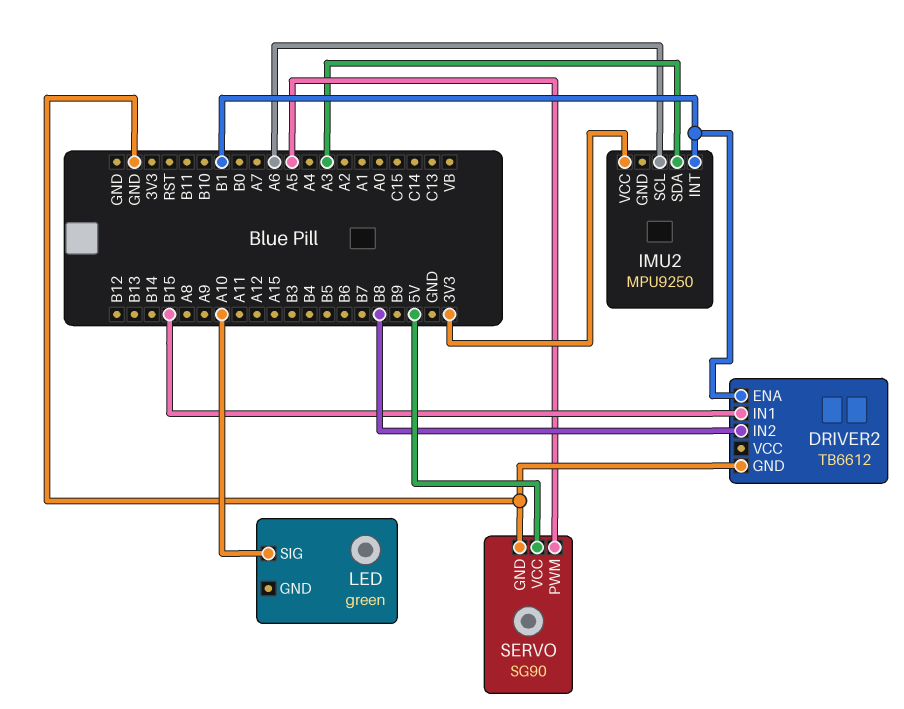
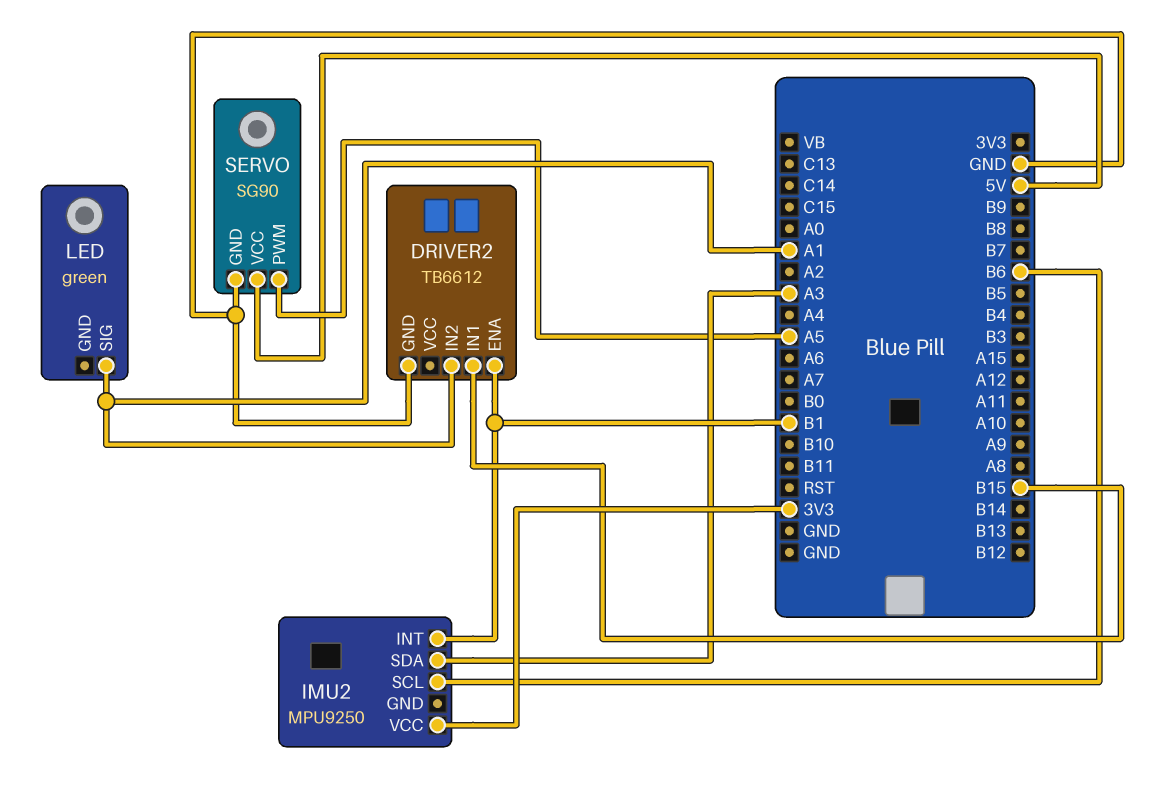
DRIVER2 pin IN2: B8 -> A1
IMU2 pin SCL: A6 -> B6
LED pin SIG: A10 -> A1

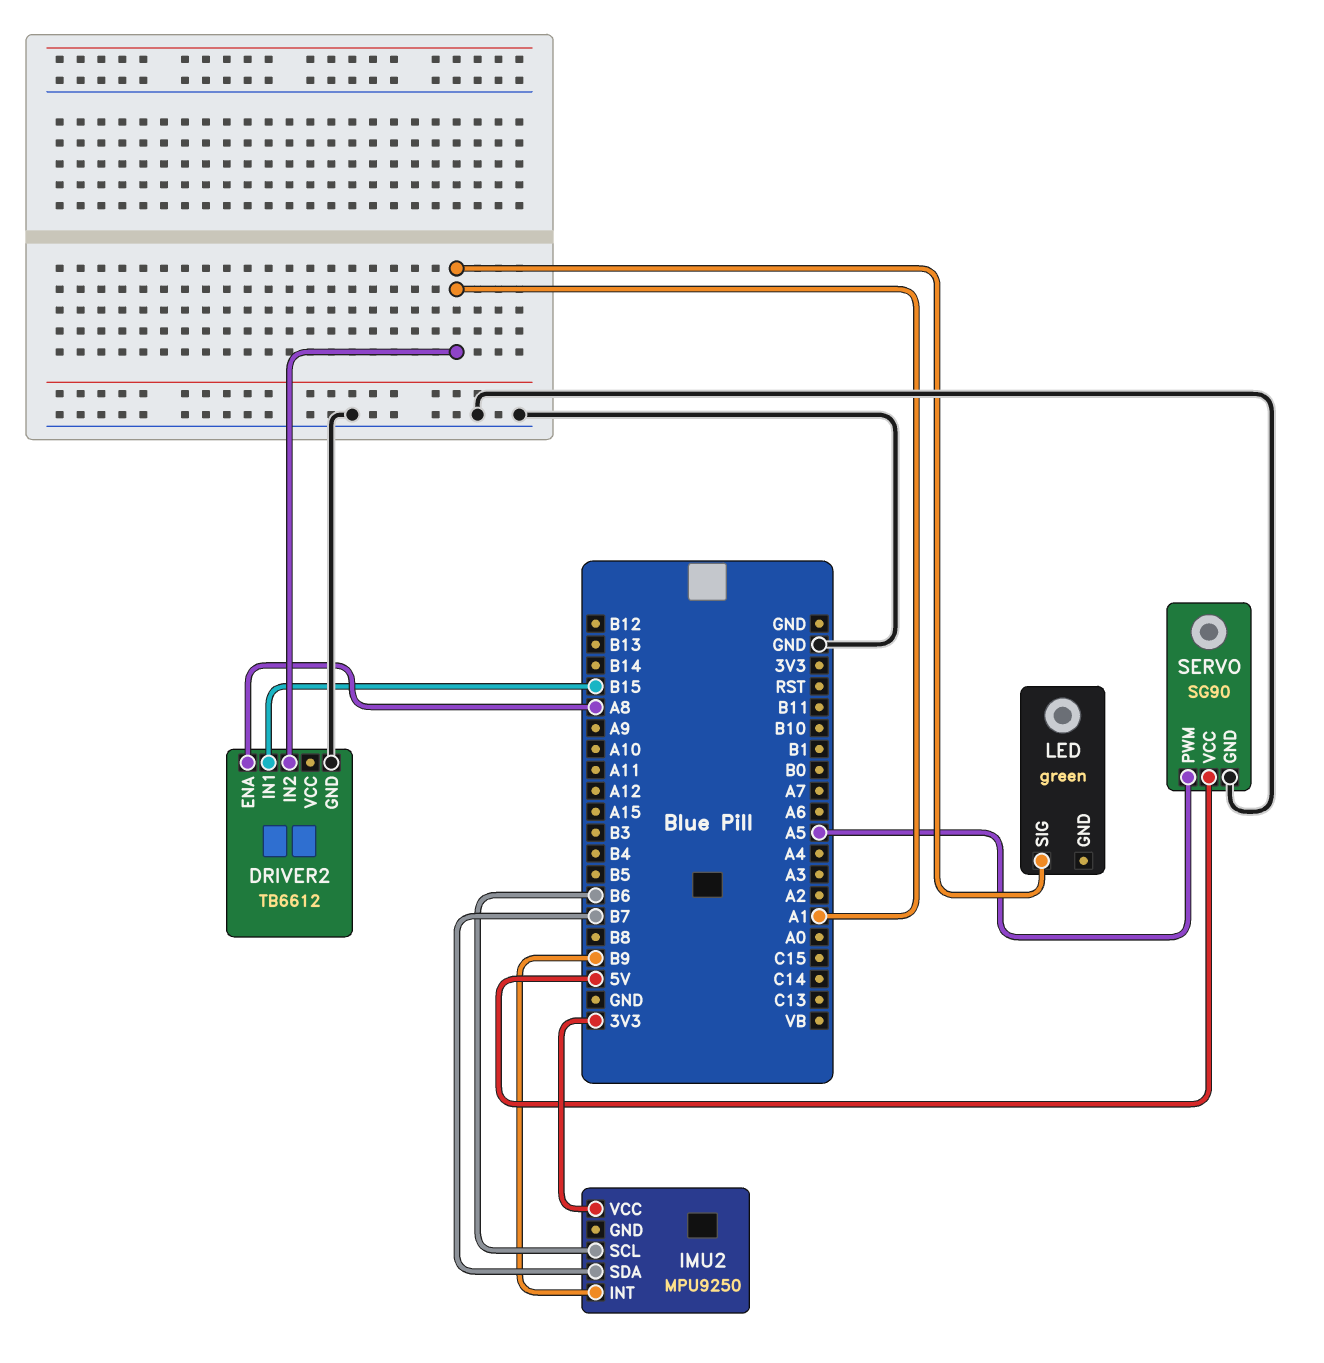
DRIVER2 pin ENA: B1 -> A8
IMU2 pin INT: B1 -> B9
IMU2 pin SDA: A3 -> B7

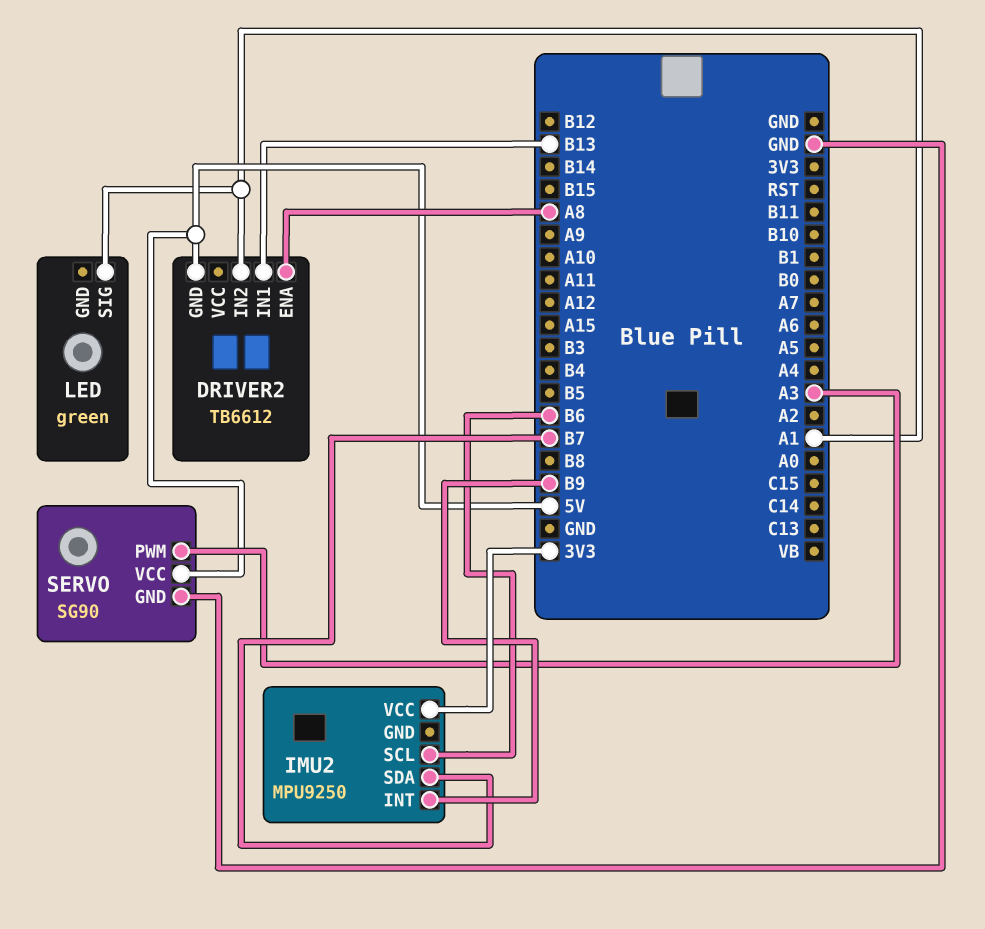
DRIVER2 pin GND: GND -> 5V
DRIVER2 pin IN1: B15 -> B13
SERVO pin PWM: A5 -> A3

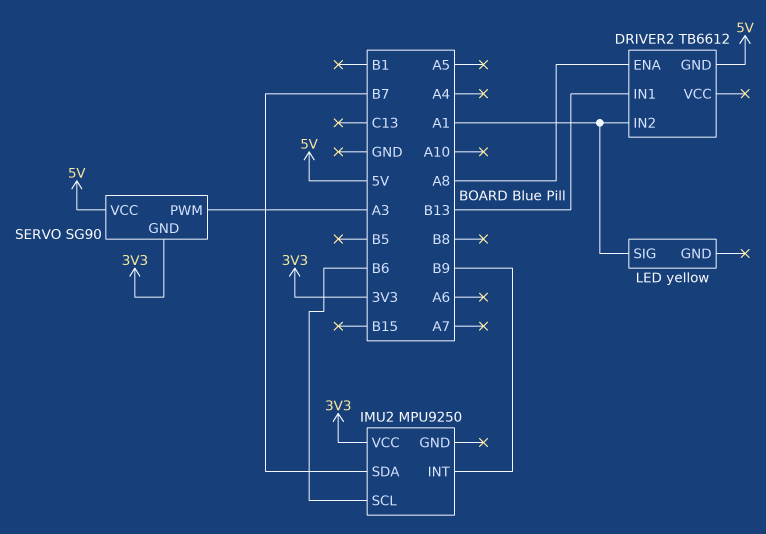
LED: green -> yellow
SERVO pin GND: GND -> 3V3

